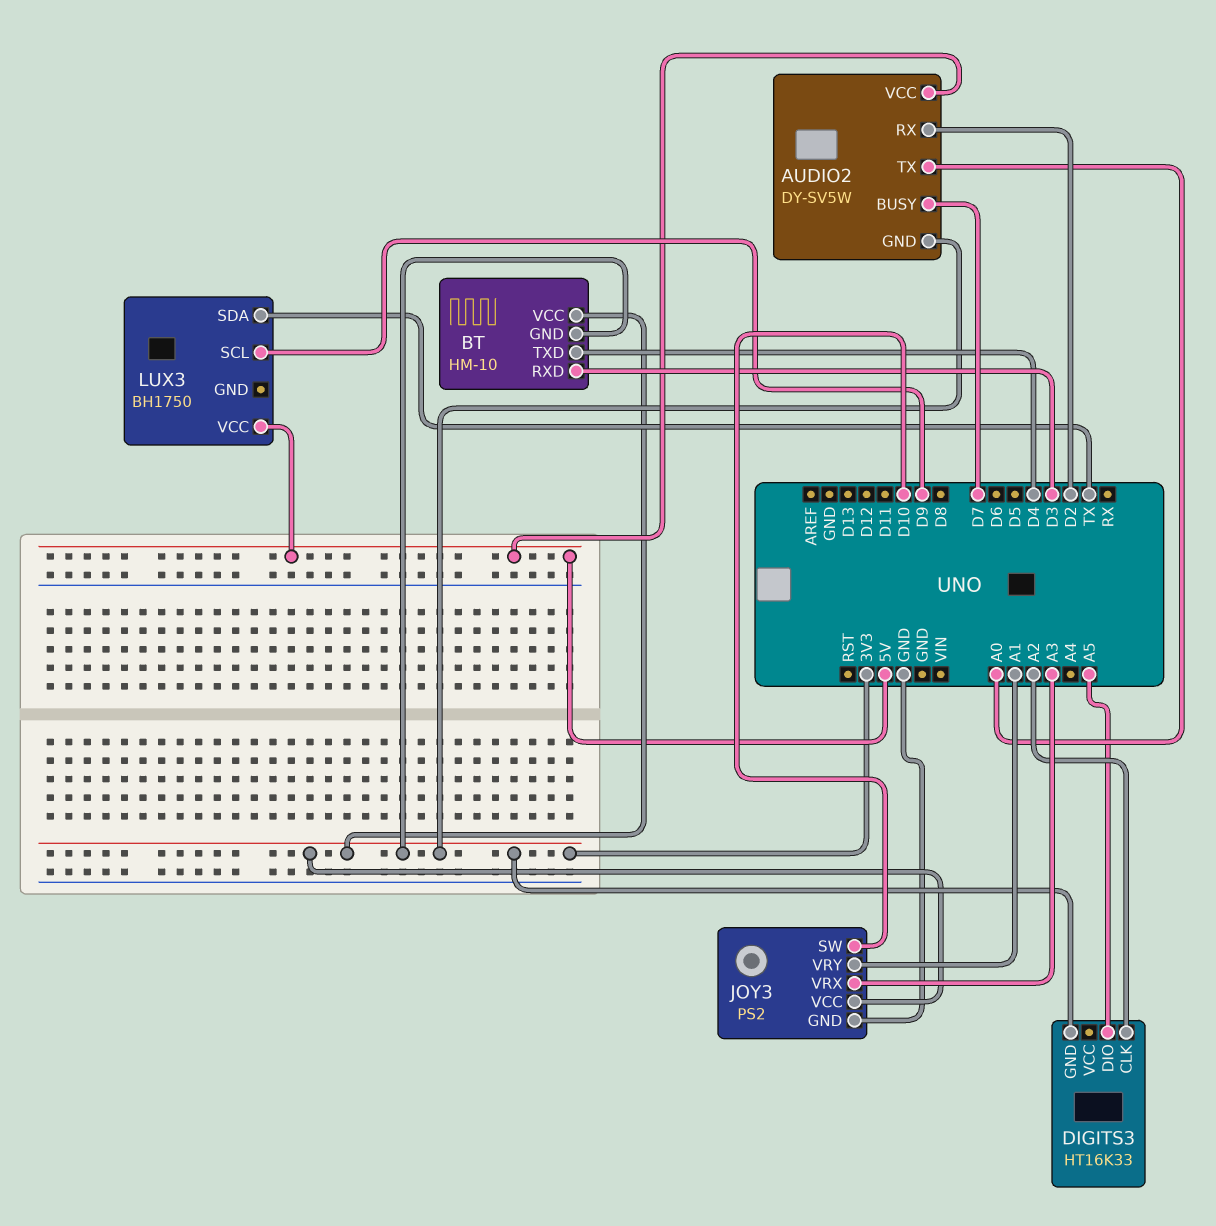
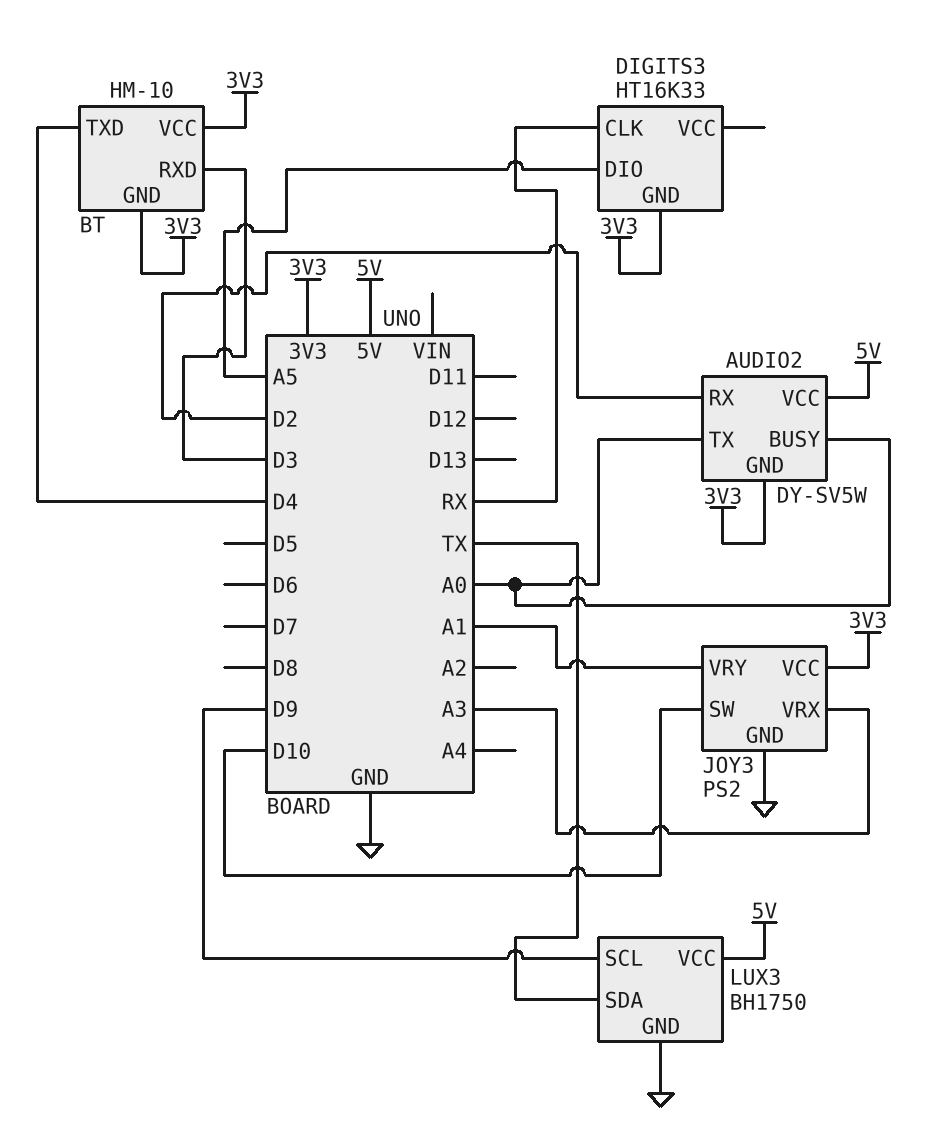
AUDIO2 pin BUSY: D7 -> A0
DIGITS3 pin CLK: A2 -> RX
LUX3 pin GND: none -> GND

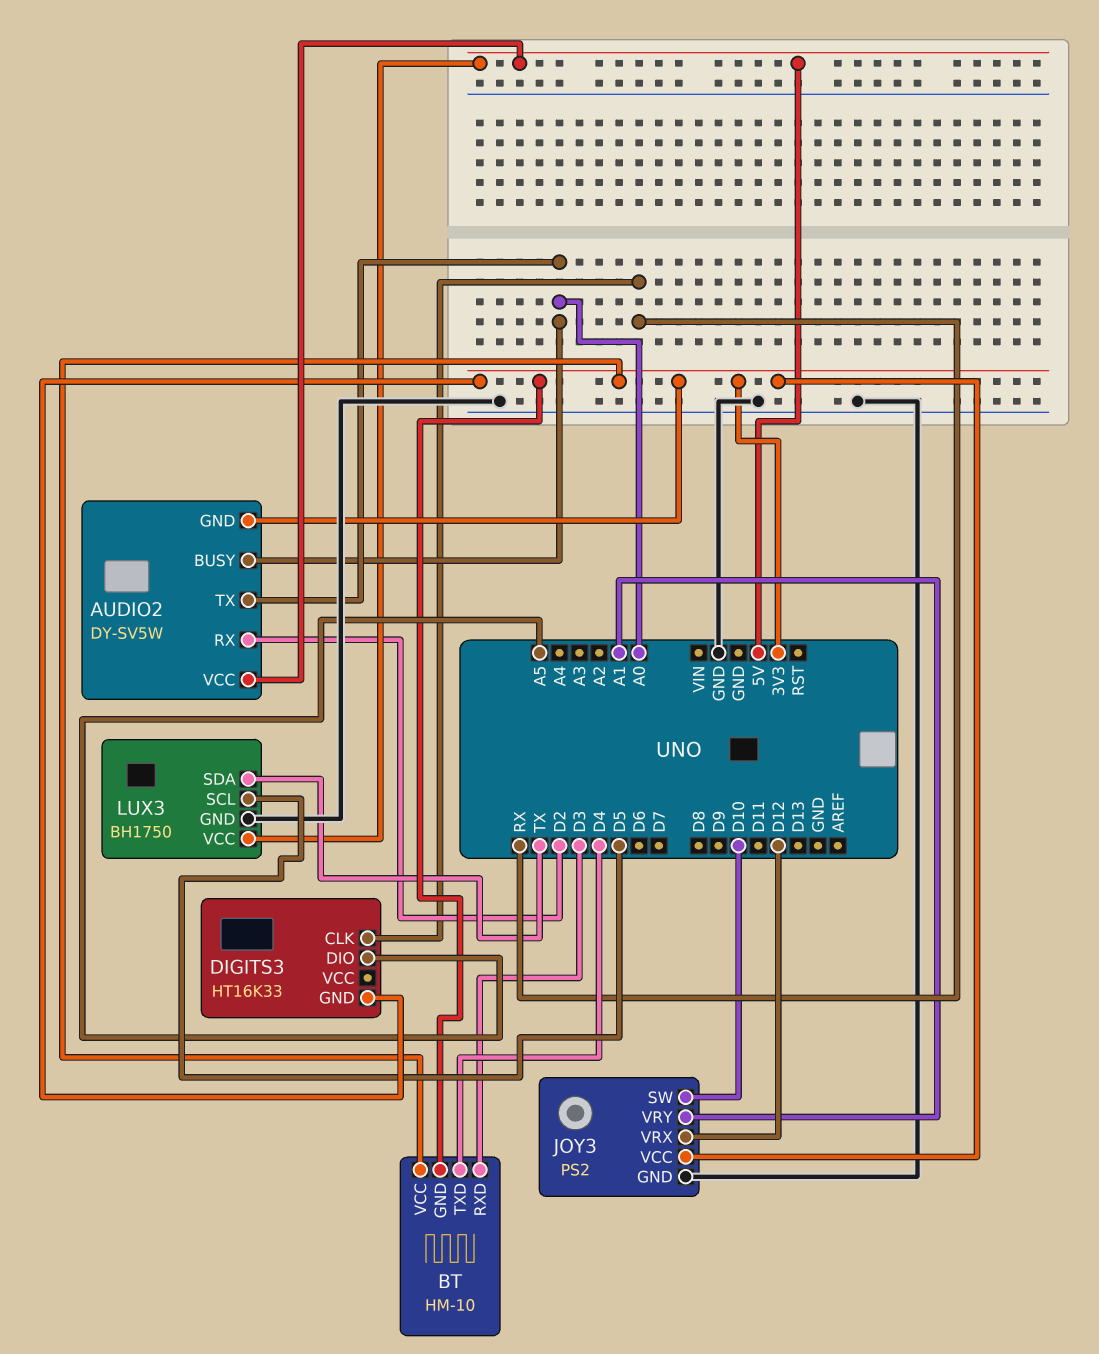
JOY3 pin VRX: A3 -> D12
LUX3 pin SCL: D9 -> D5

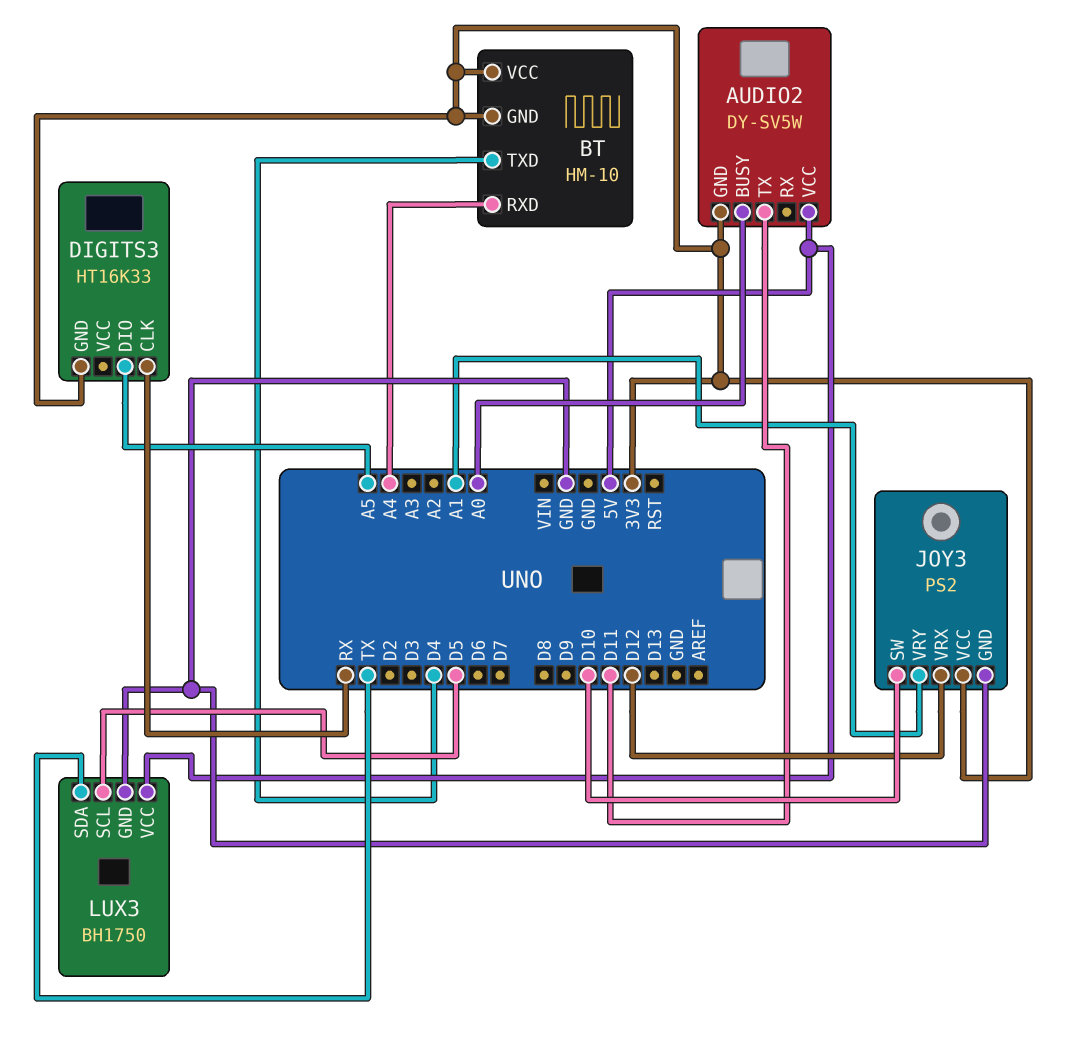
AUDIO2 pin RX: D2 -> none
AUDIO2 pin TX: A0 -> D11
BT pin RXD: D3 -> A4

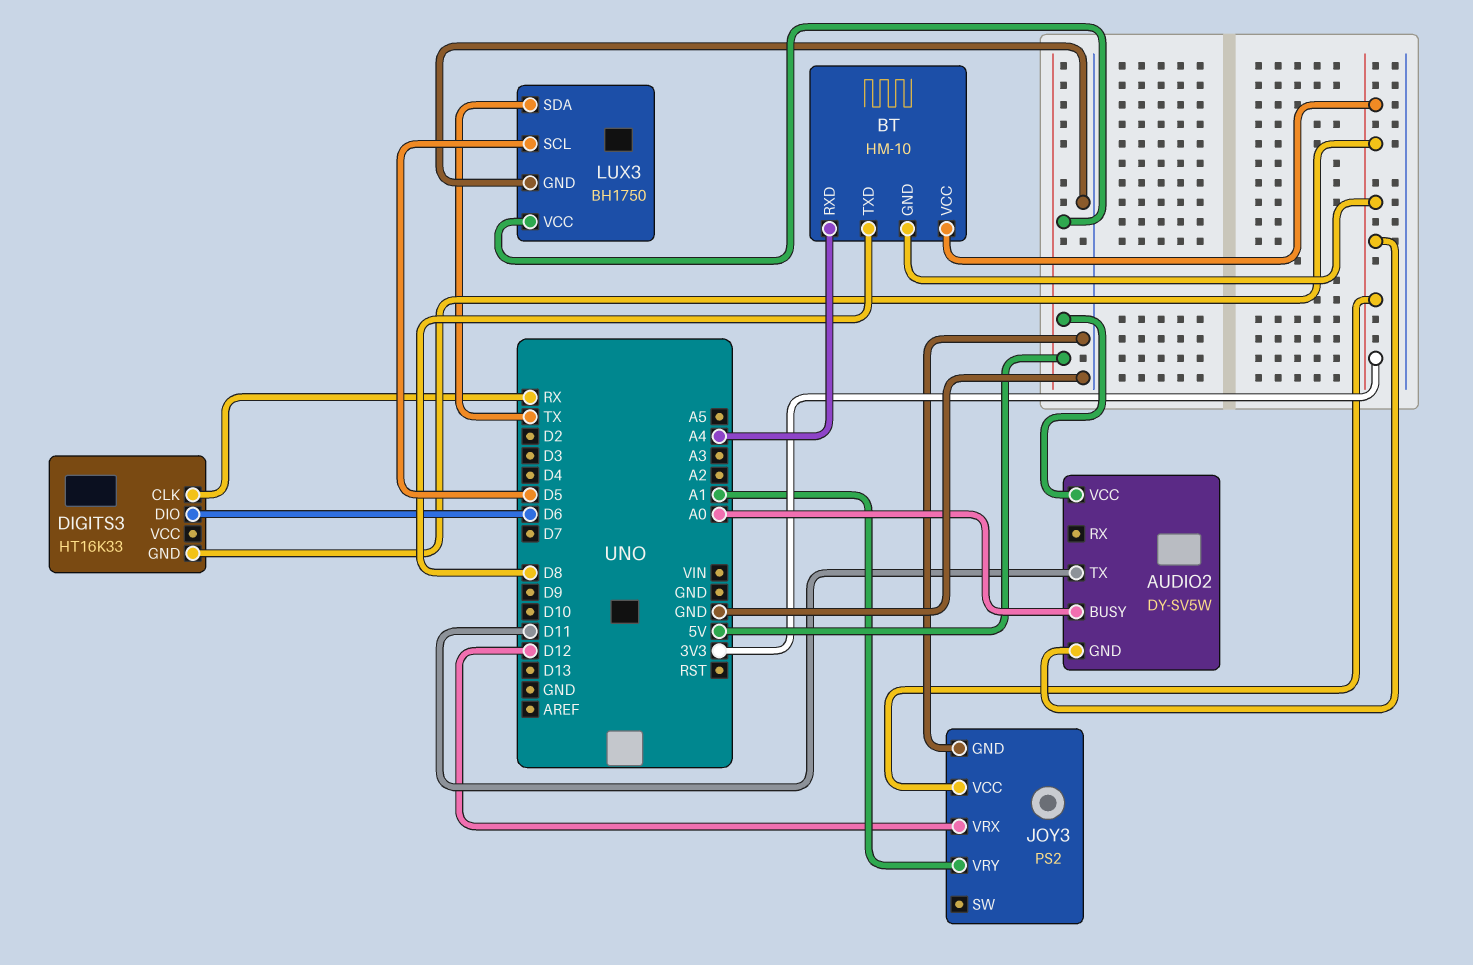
BT pin TXD: D4 -> D8
DIGITS3 pin DIO: A5 -> D6
JOY3 pin SW: D10 -> none

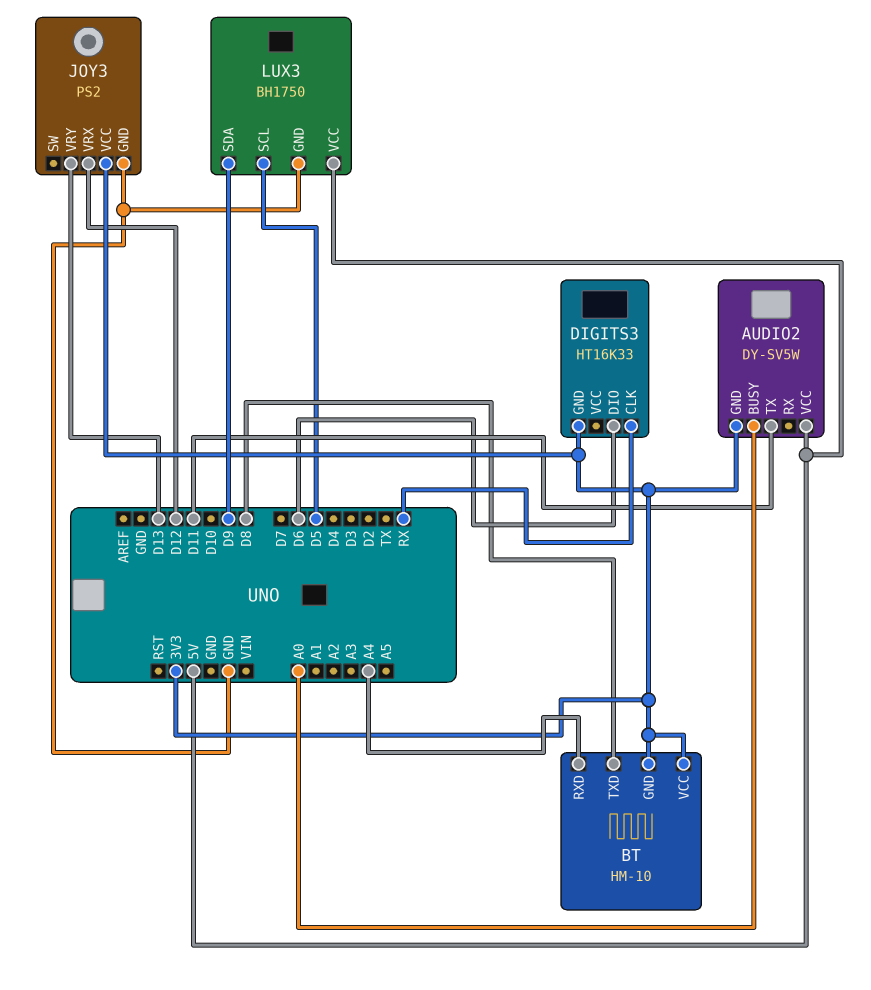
JOY3 pin VRY: A1 -> D13
LUX3 pin SDA: TX -> D9

